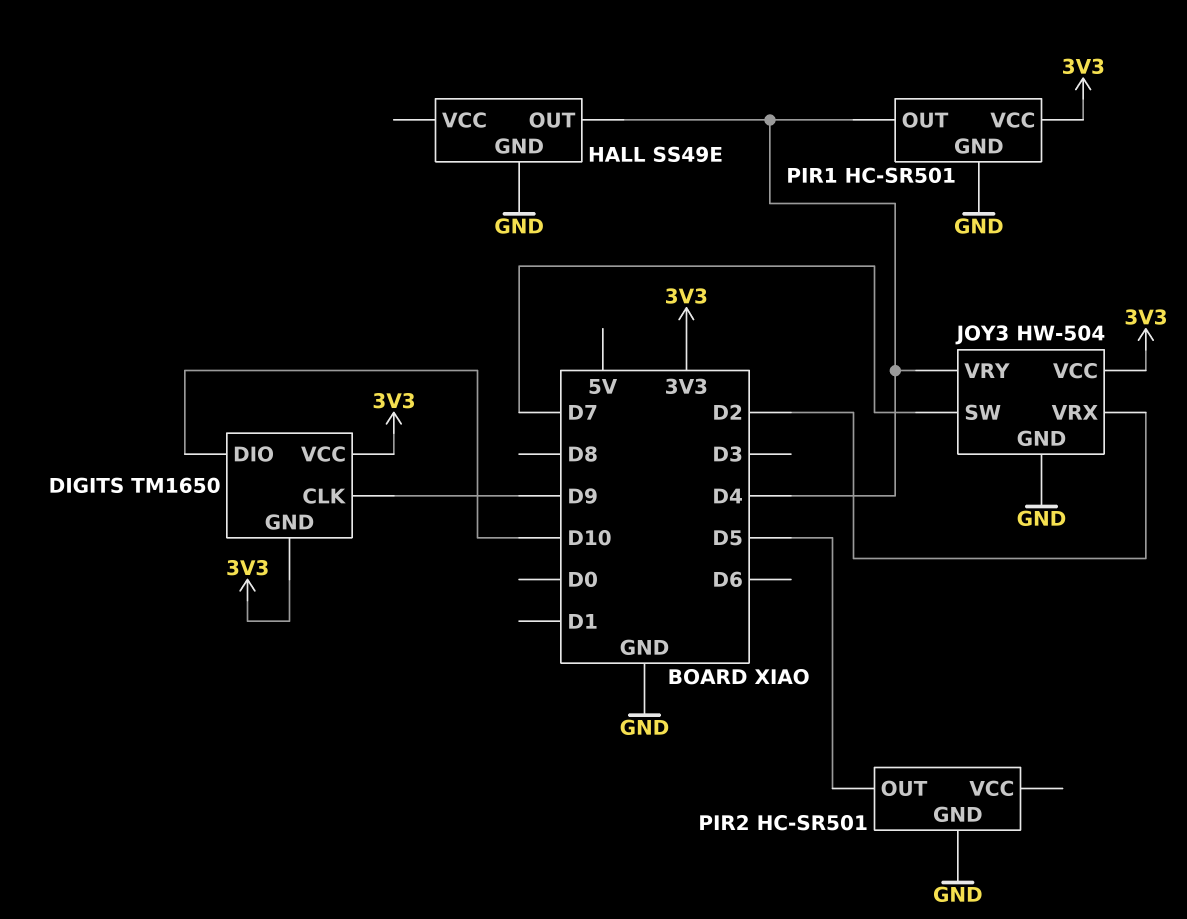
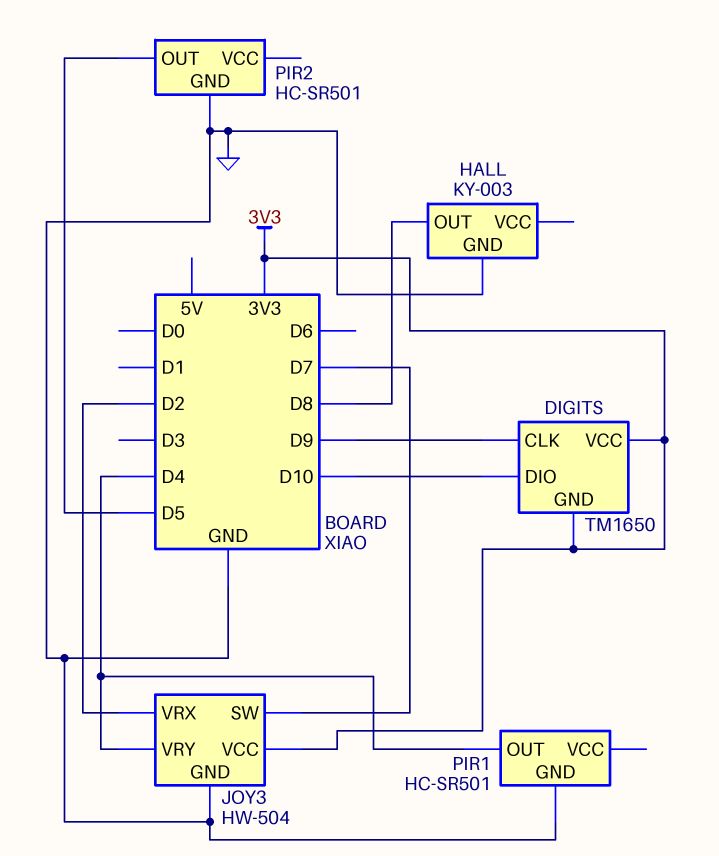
HALL: SS49E -> KY-003
HALL pin OUT: D4 -> D8
PIR1 pin VCC: 3V3 -> none

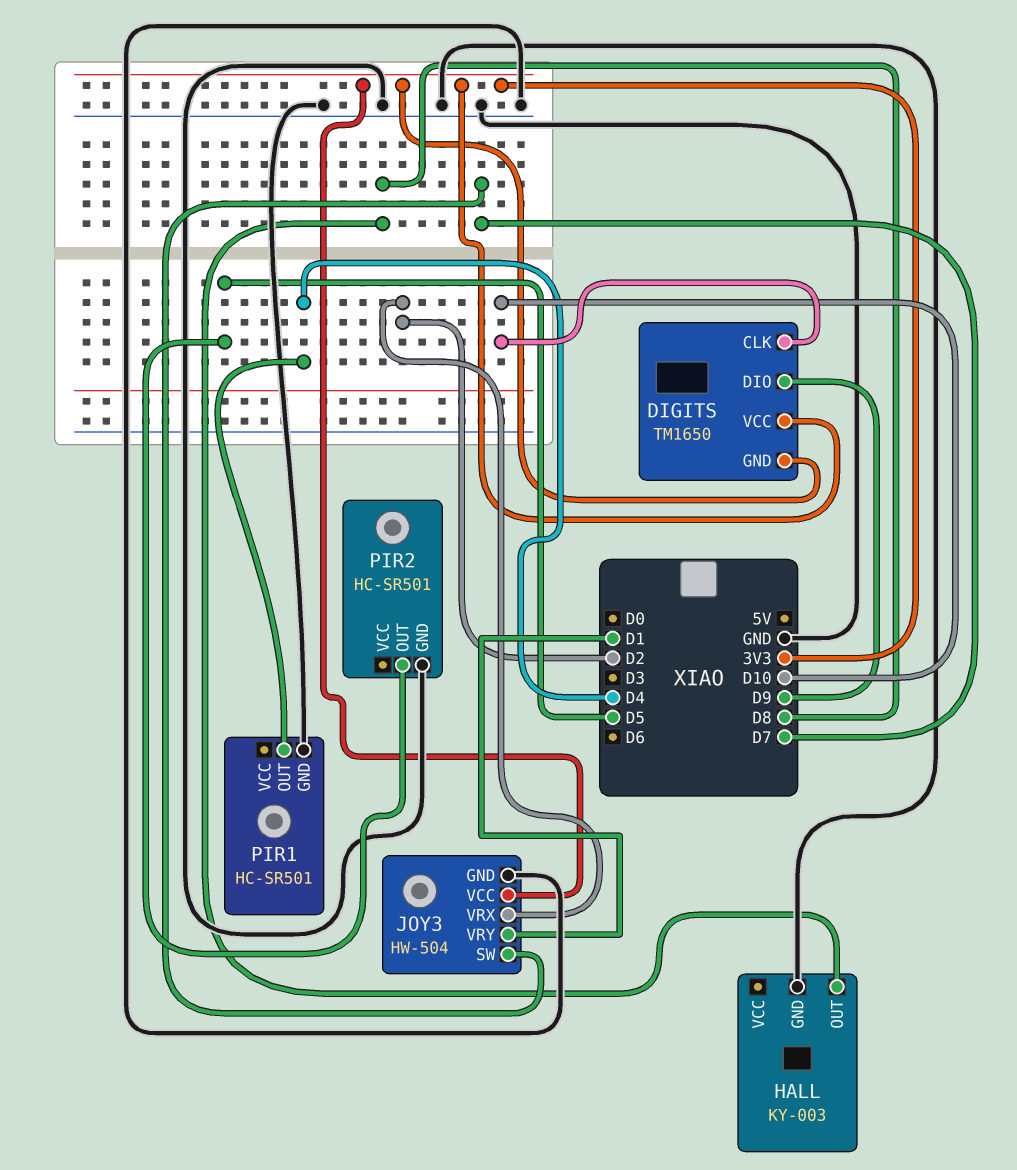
DIGITS pin CLK: D9 -> D10
DIGITS pin DIO: D10 -> D9
JOY3 pin VRY: D4 -> D1

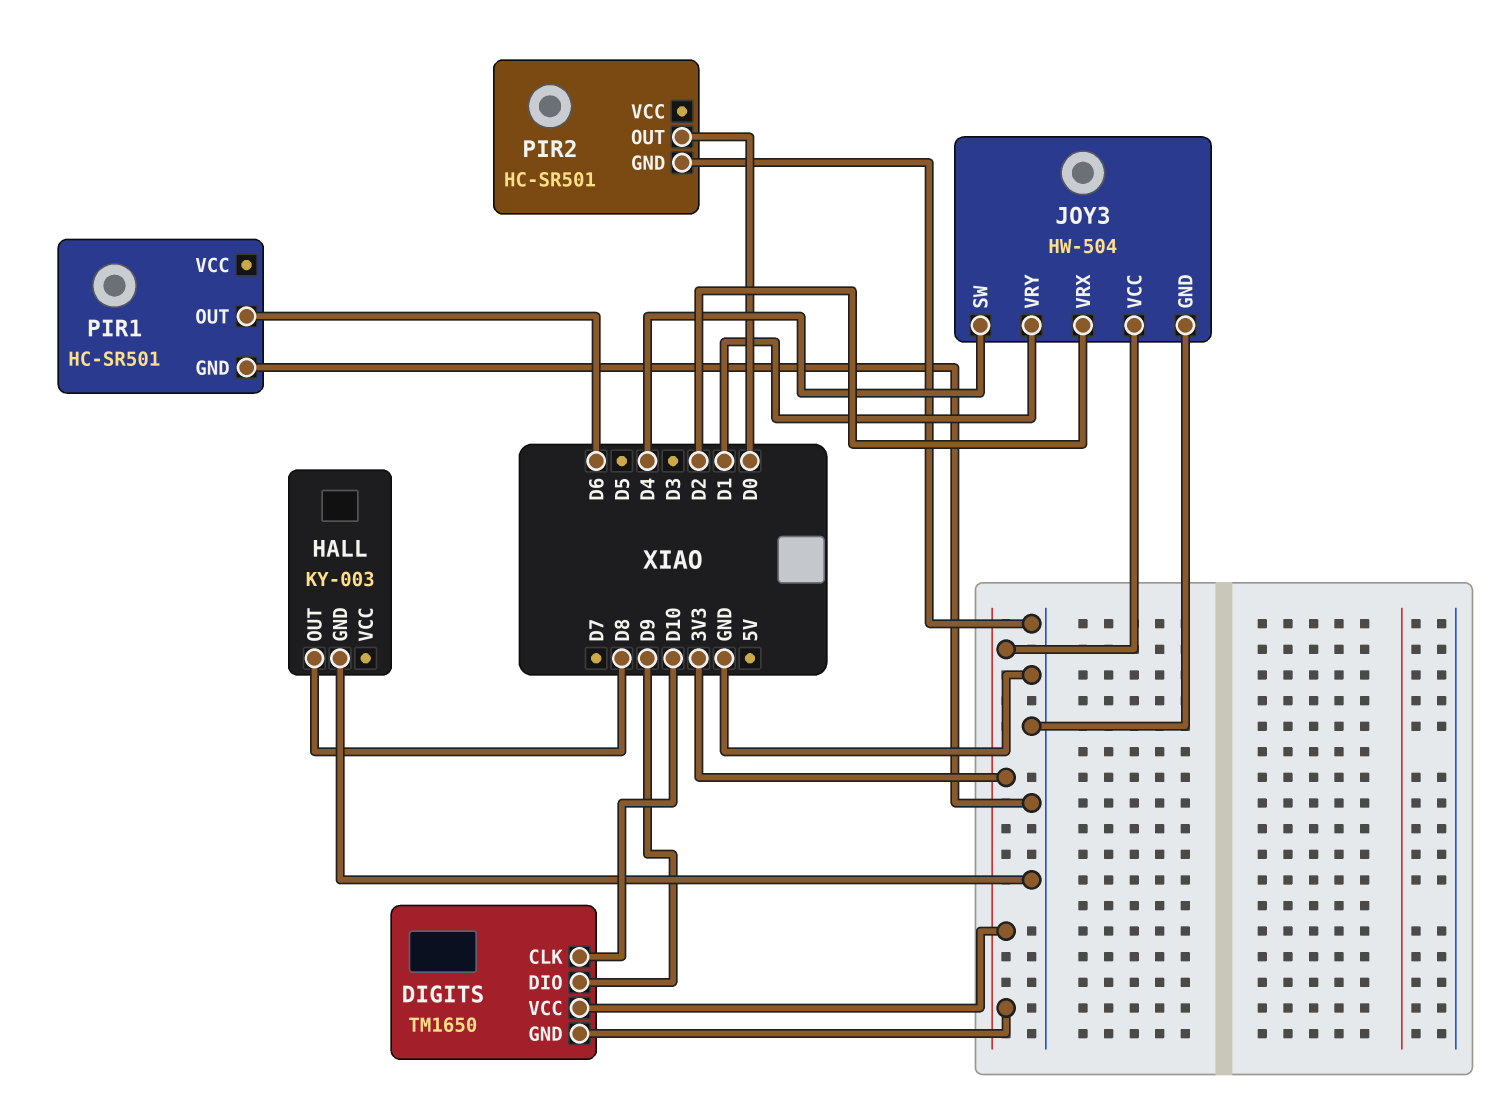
JOY3 pin SW: D7 -> D4
PIR1 pin OUT: D4 -> D6
PIR2 pin OUT: D5 -> D0

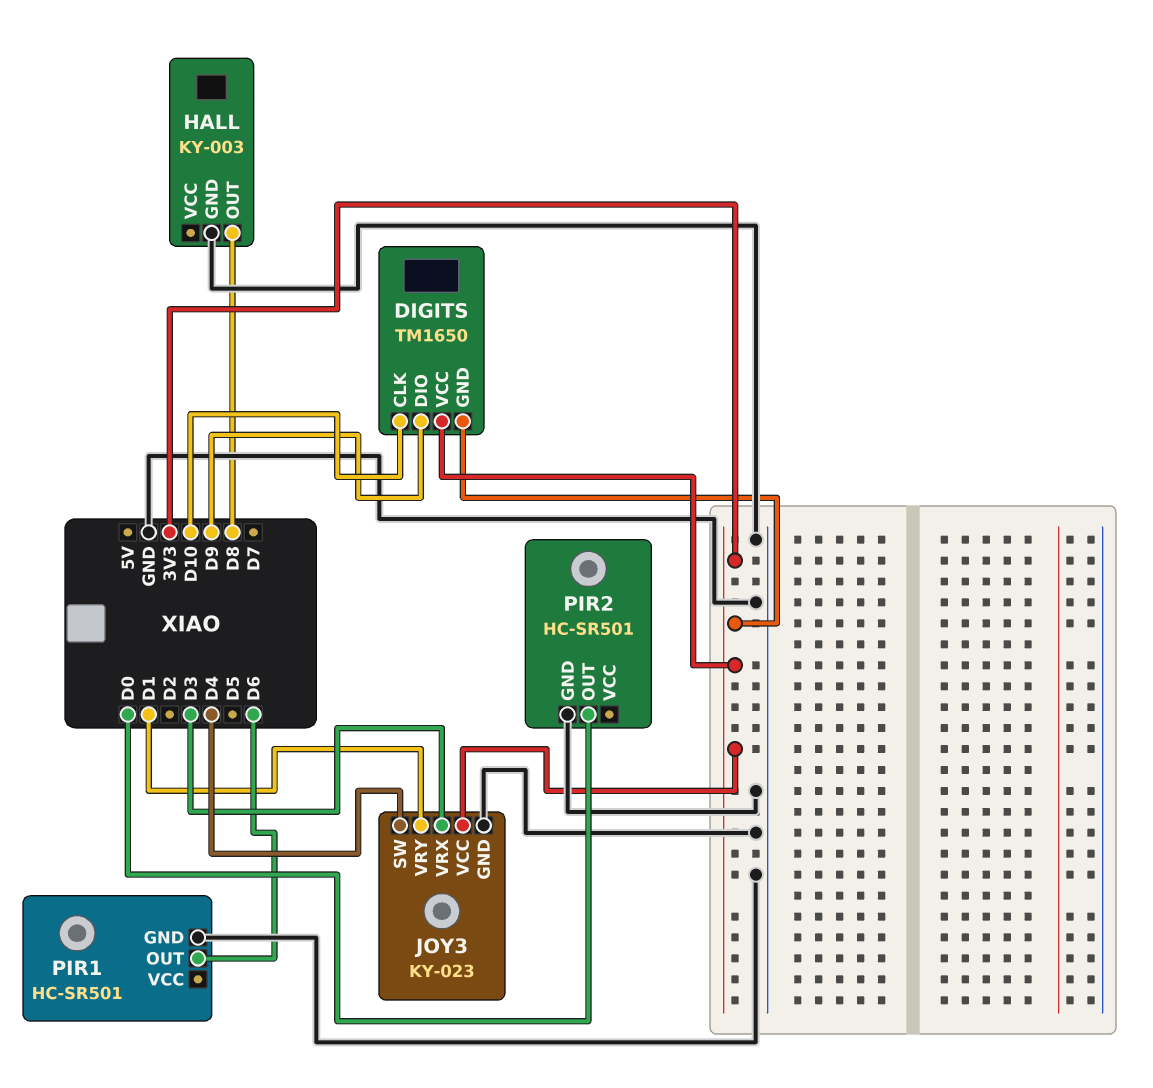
JOY3: HW-504 -> KY-023
JOY3 pin VRX: D2 -> D3

